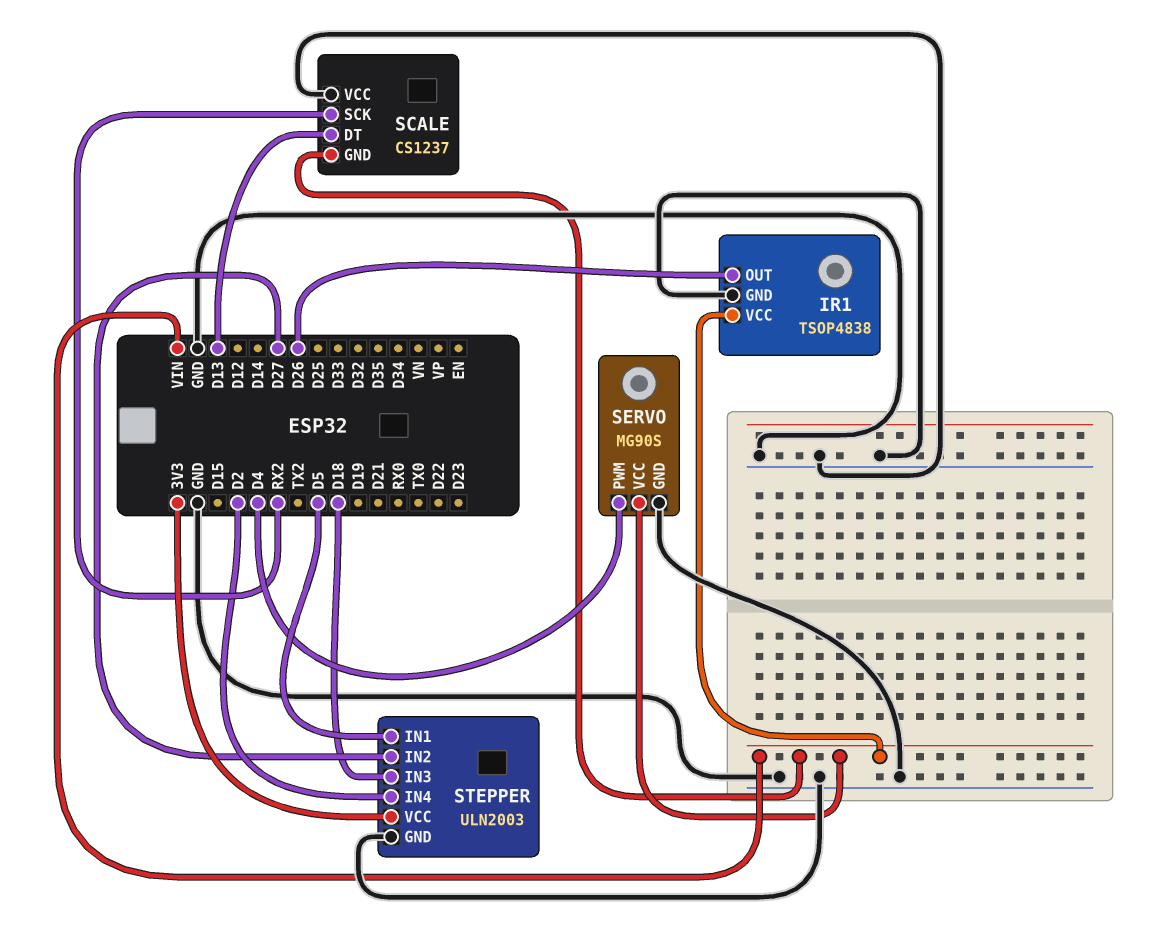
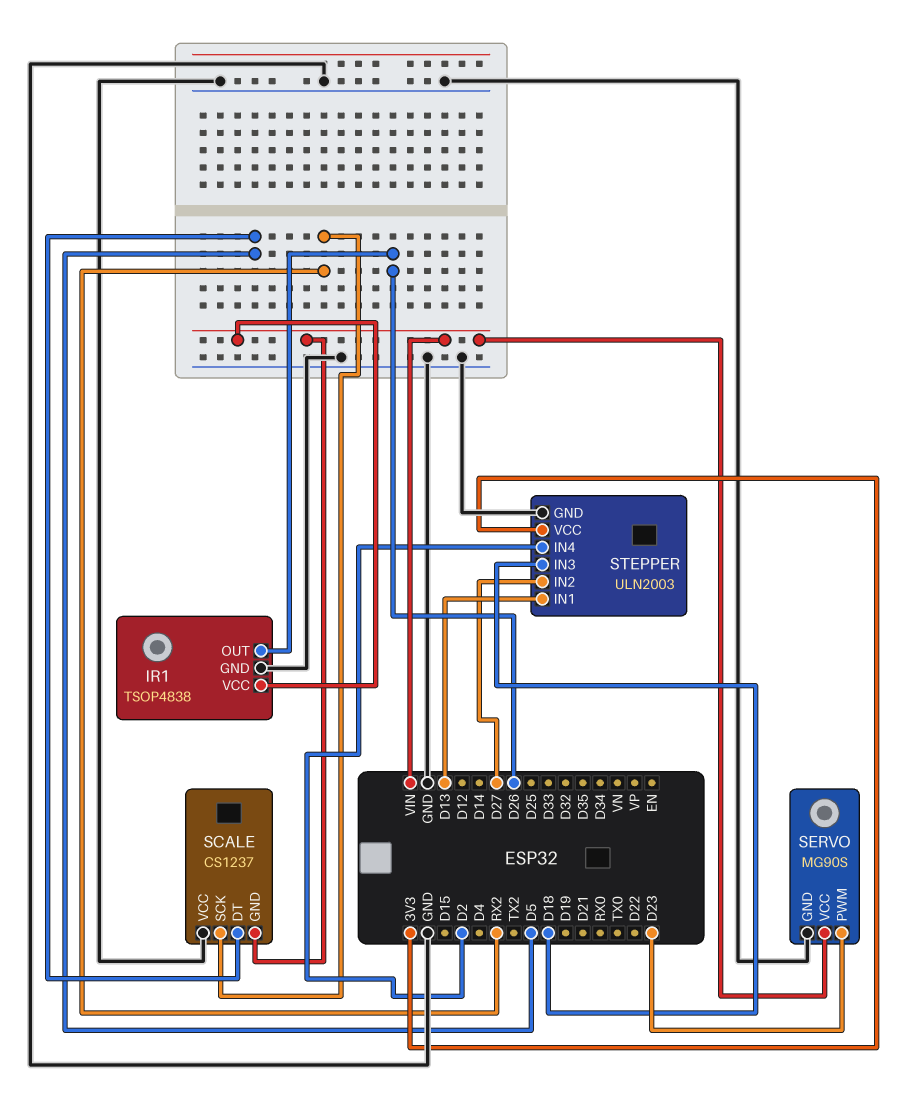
SCALE pin DT: D13 -> D5
SERVO pin PWM: D4 -> D23
STEPPER pin IN1: D5 -> D13

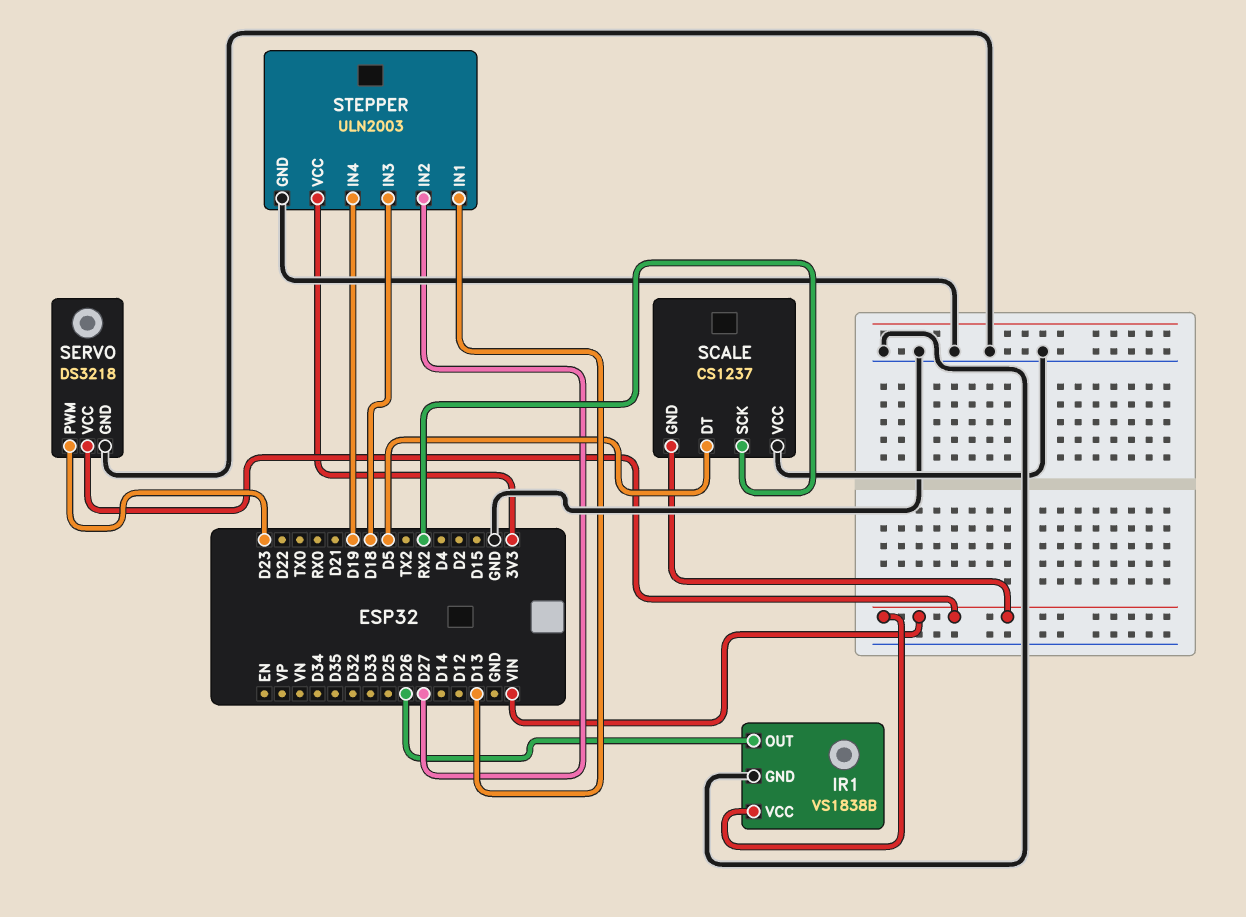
IR1: TSOP4838 -> VS1838B
SERVO: MG90S -> DS3218
STEPPER pin IN4: D2 -> D19

